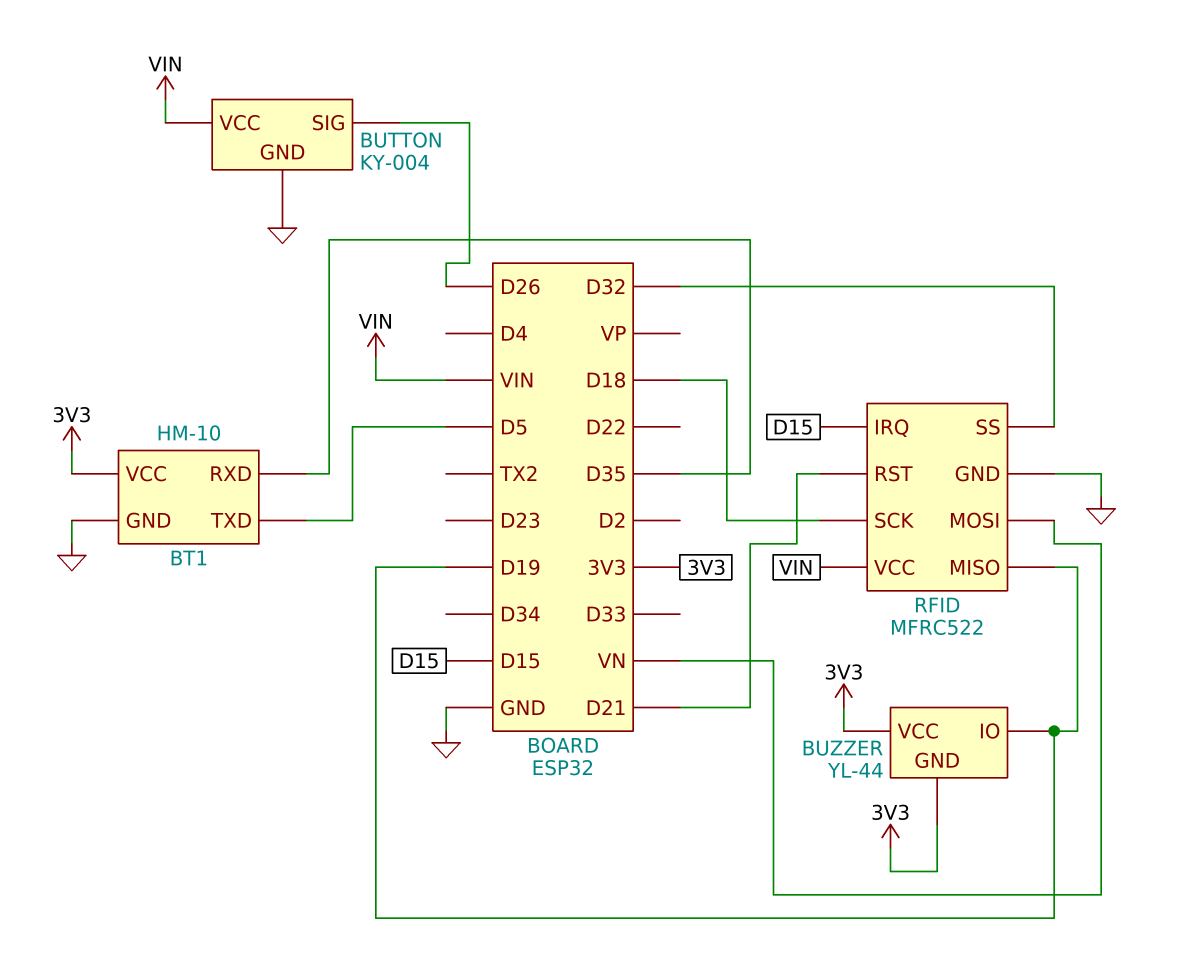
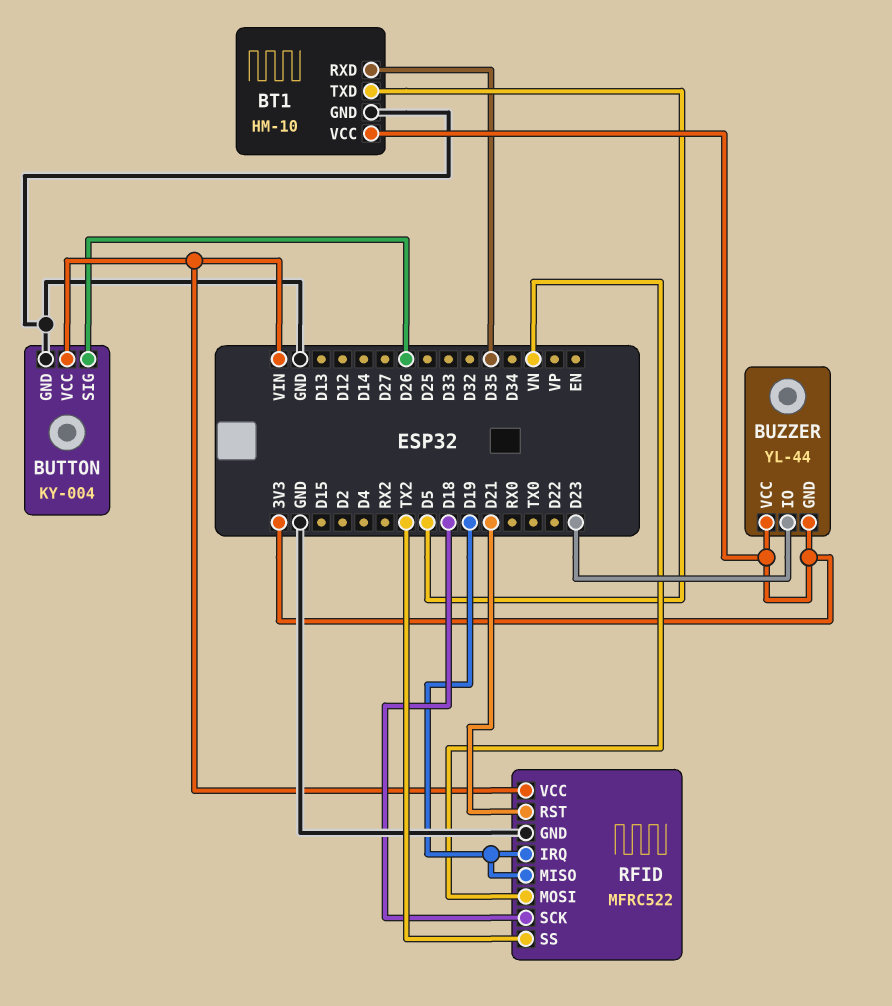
BUZZER pin IO: D19 -> D23
RFID pin IRQ: D15 -> D19
RFID pin SS: D32 -> TX2

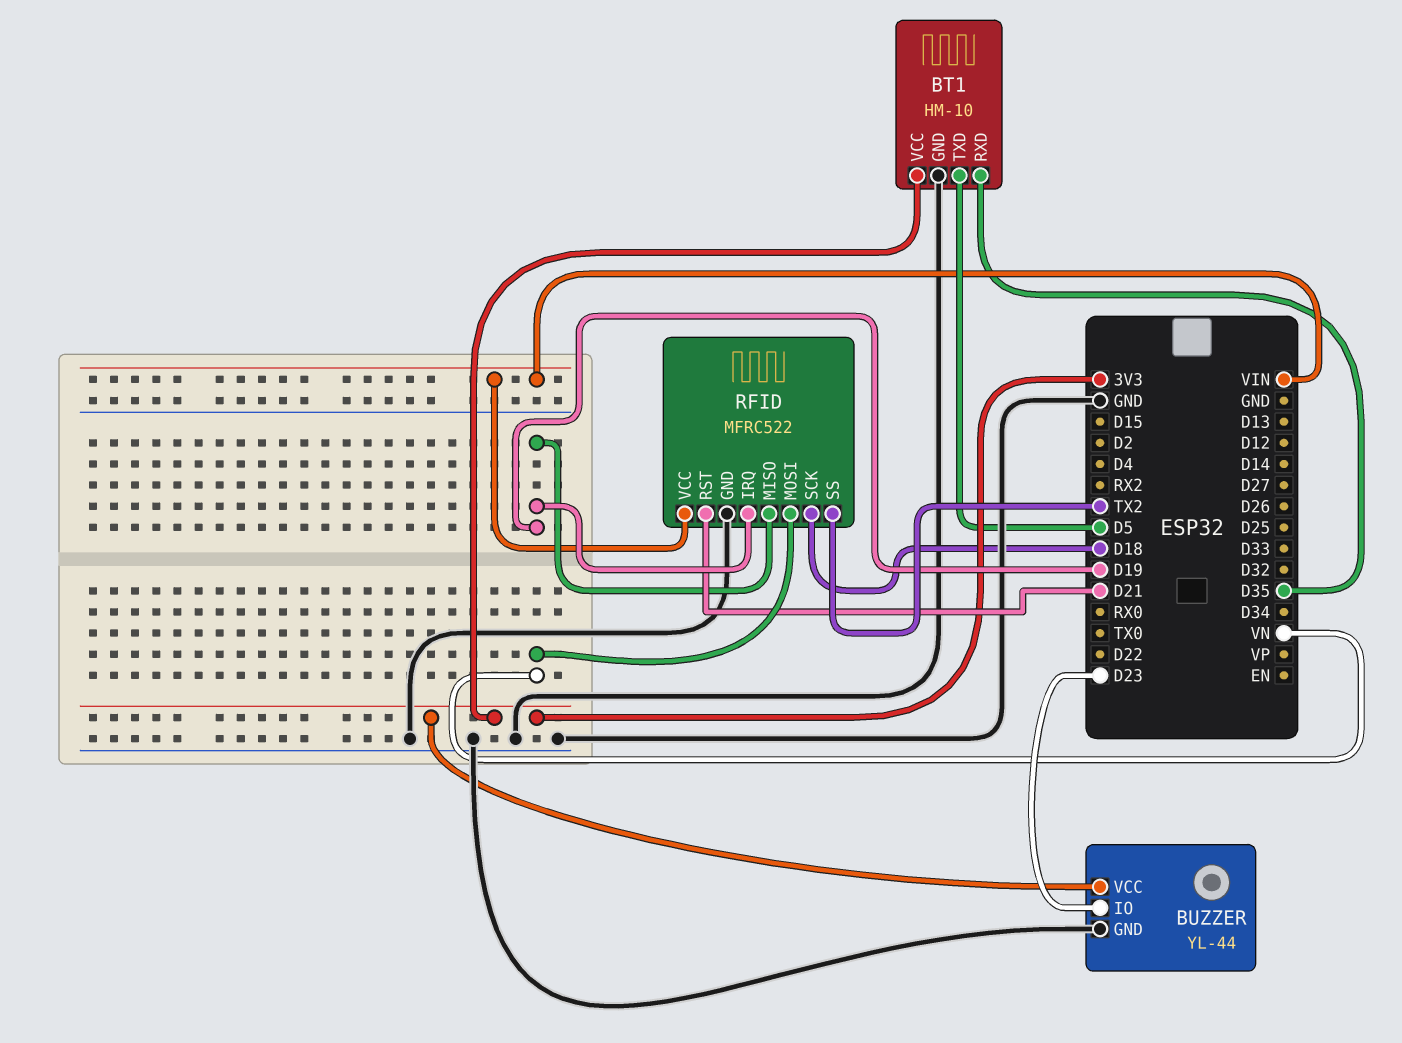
BUTTON: KY-004 -> none
BUTTON pin GND: GND -> none
BUTTON pin SIG: D26 -> none
BUTTON pin VCC: VIN -> none
BUZZER pin GND: 3V3 -> GND

